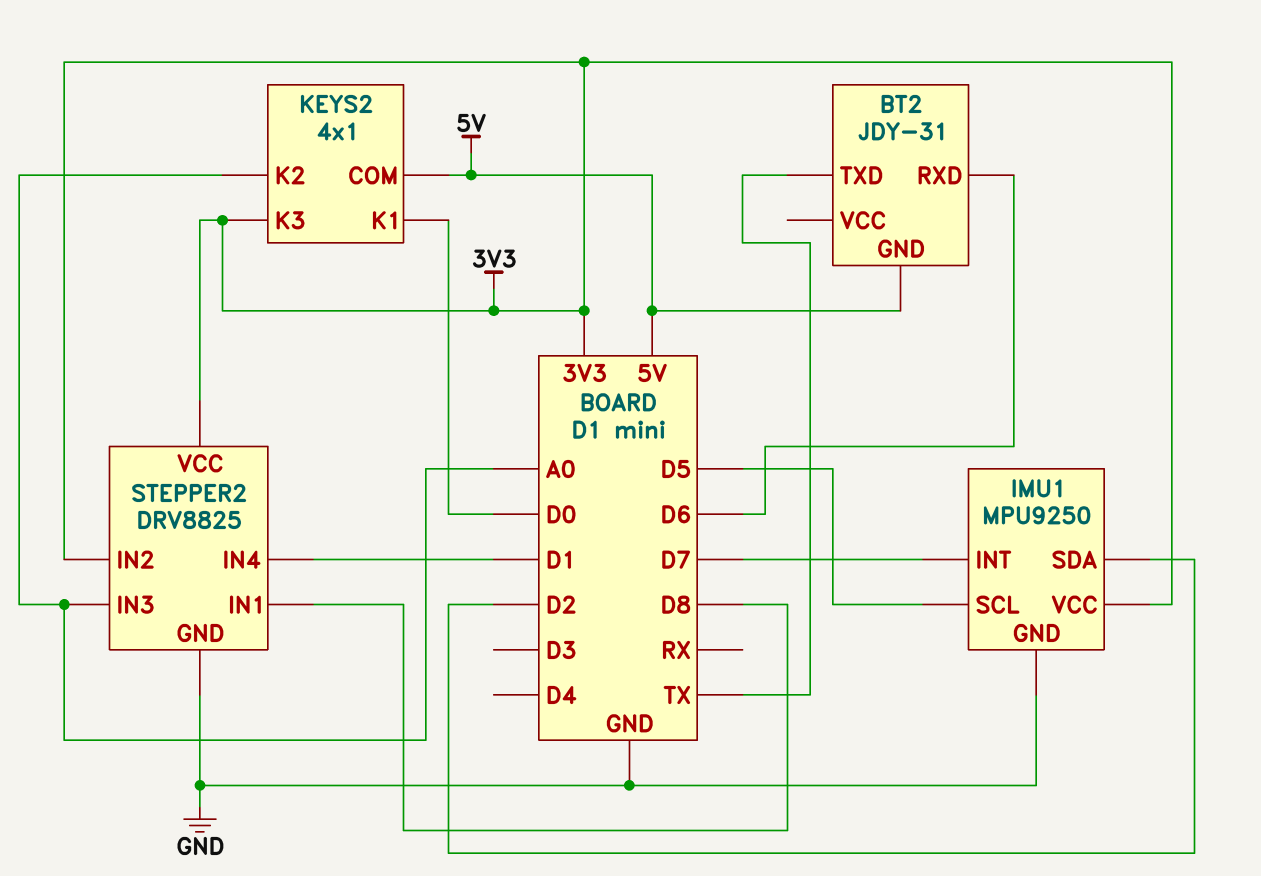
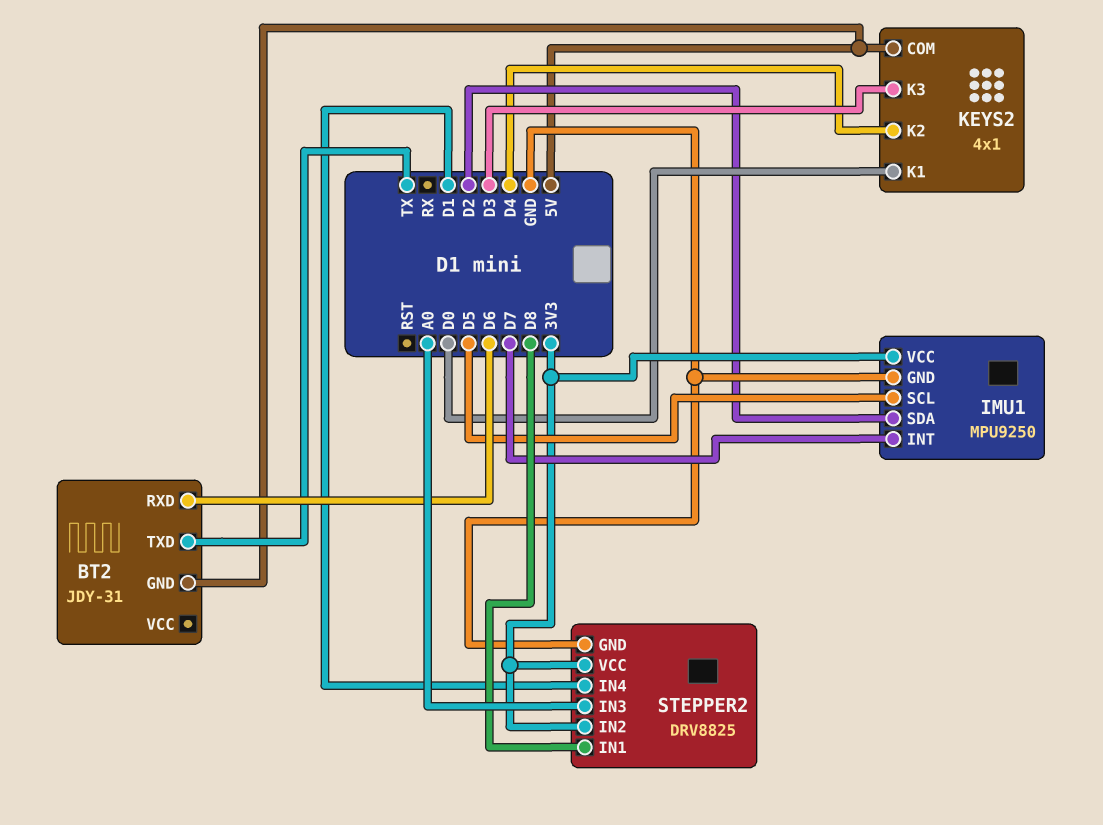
KEYS2 pin K2: A0 -> D4
KEYS2 pin K3: 3V3 -> D3

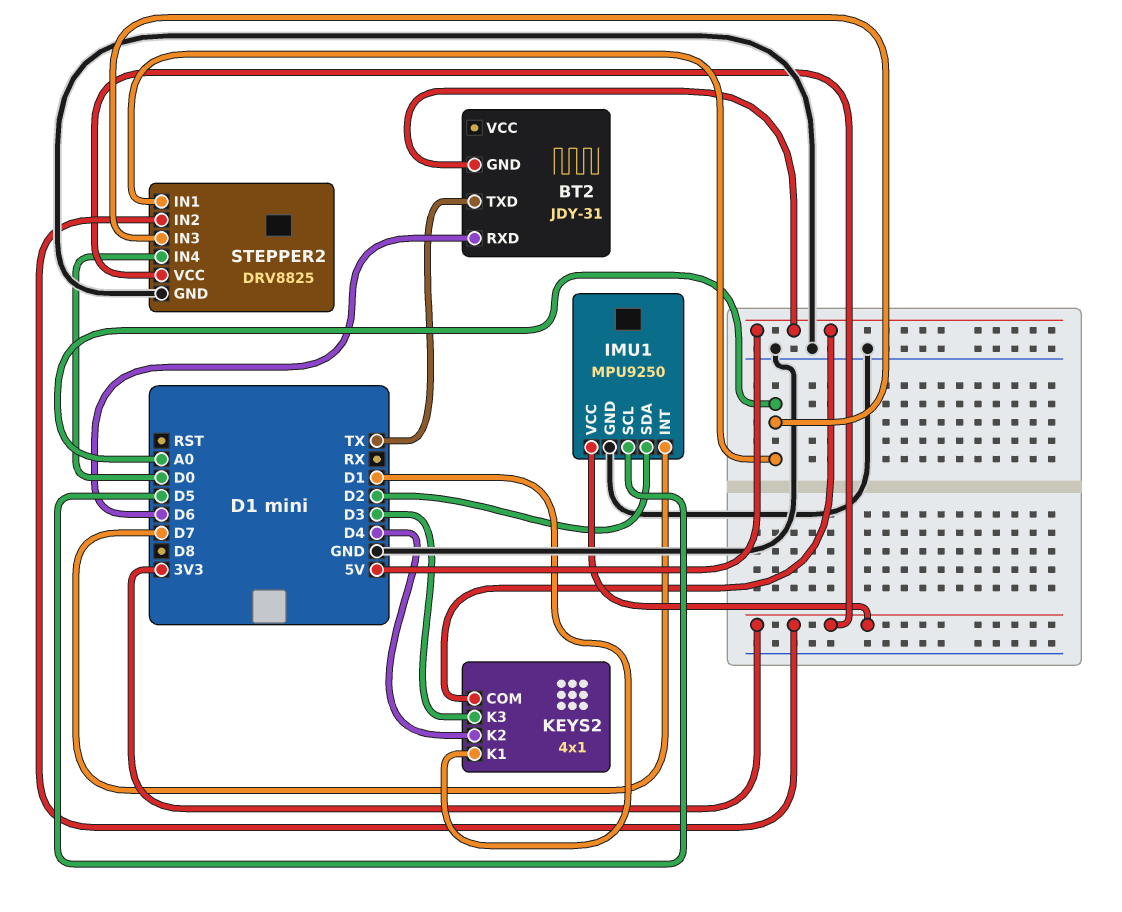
KEYS2 pin K1: D0 -> D1
STEPPER2 pin IN1: D8 -> A0
STEPPER2 pin IN4: D1 -> D0

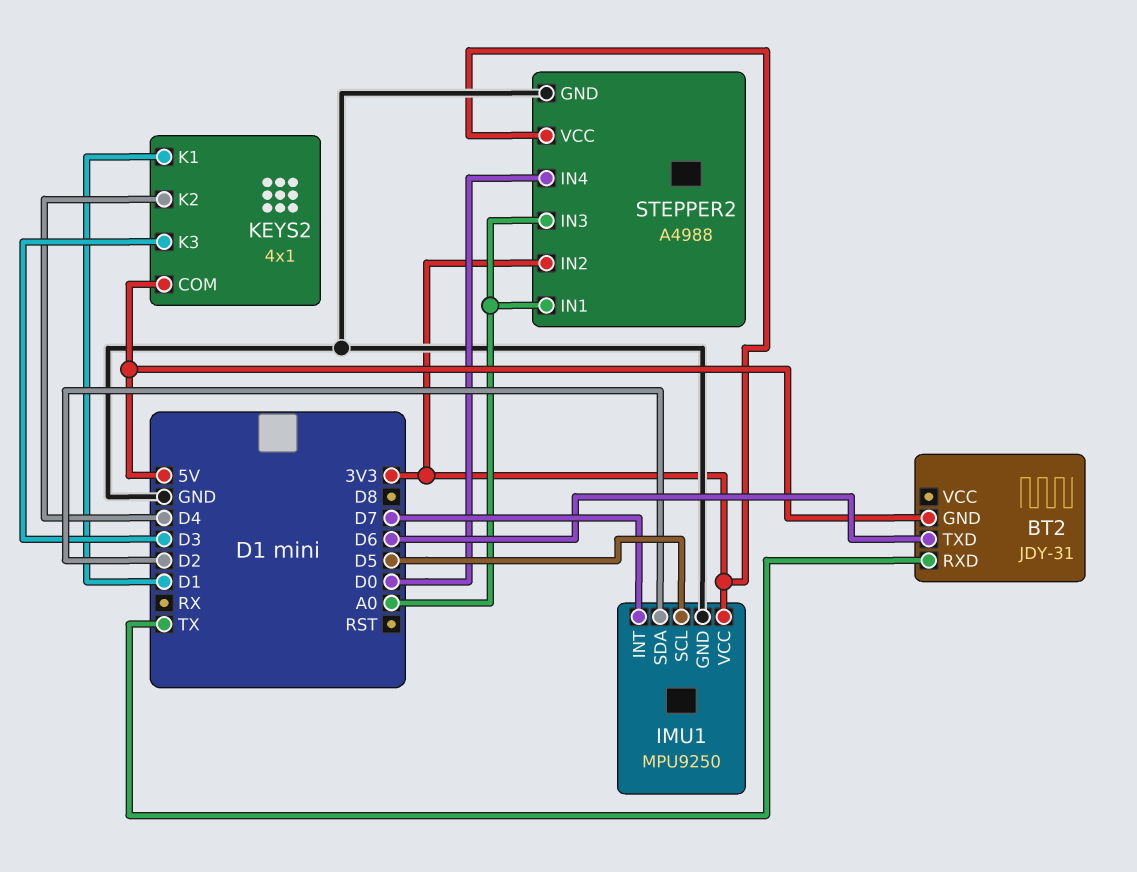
BT2 pin RXD: D6 -> TX
BT2 pin TXD: TX -> D6
STEPPER2: DRV8825 -> A4988

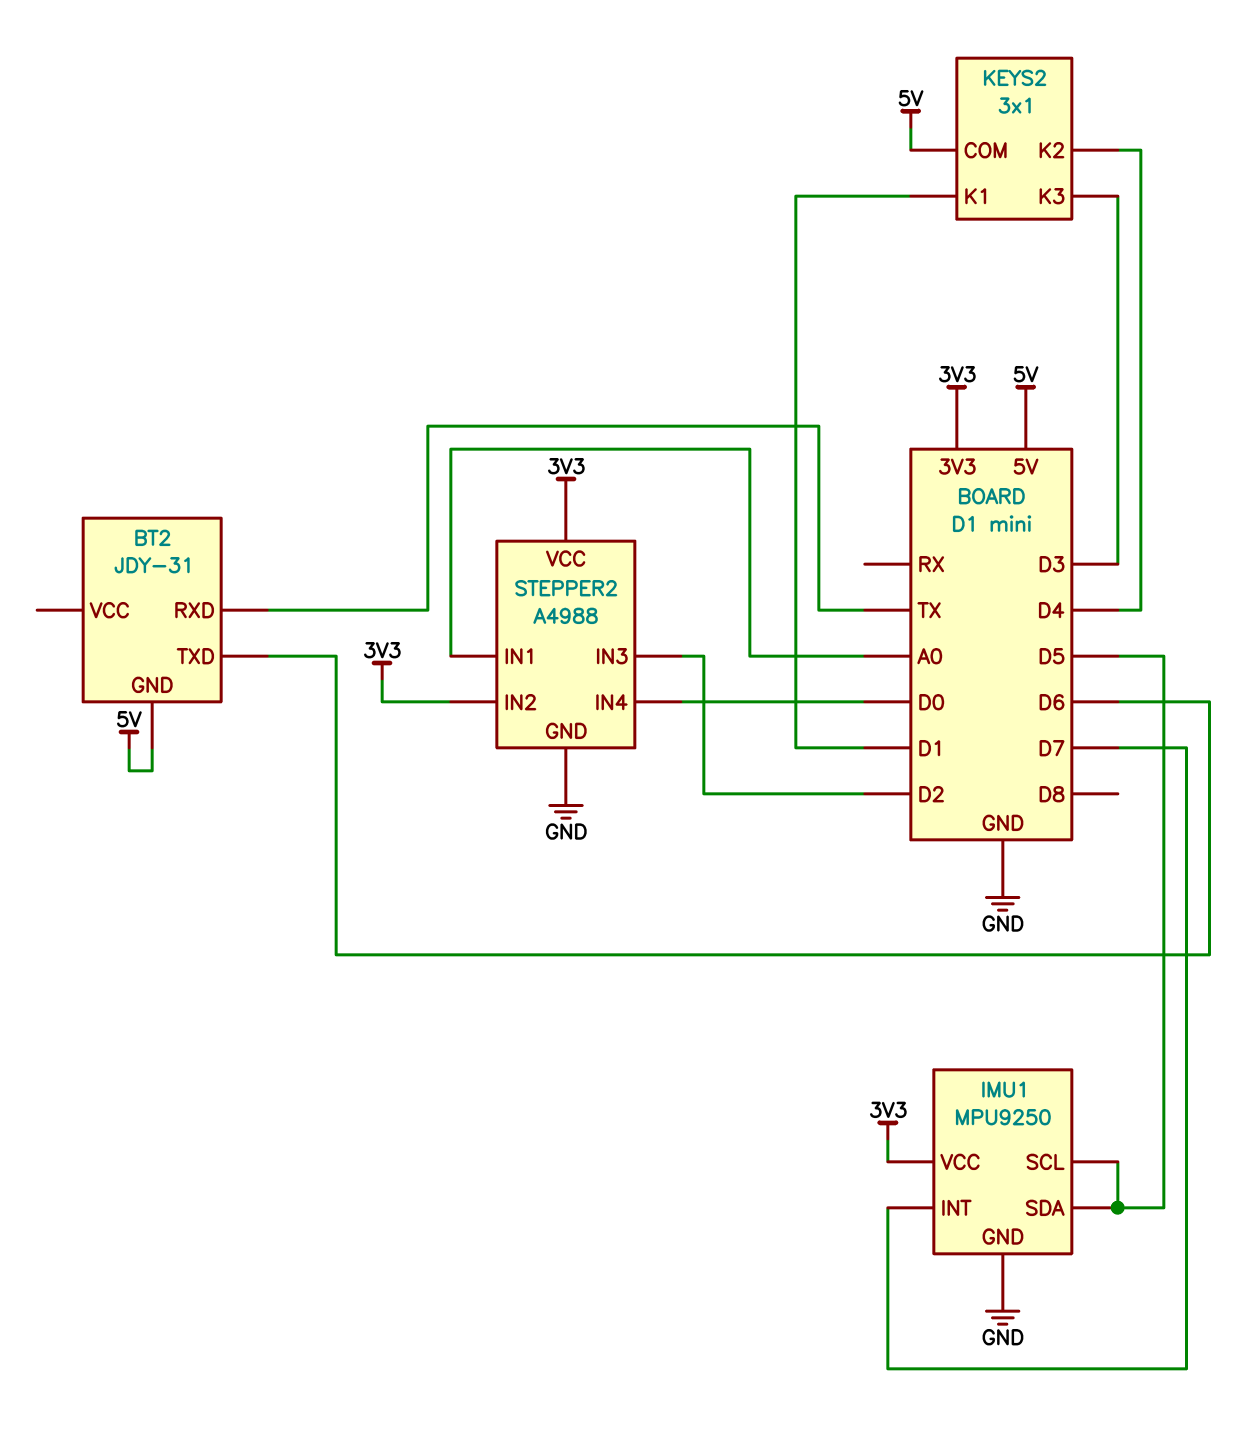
IMU1 pin SDA: D2 -> D5
KEYS2: 4x1 -> 3x1
STEPPER2 pin IN3: A0 -> D2

